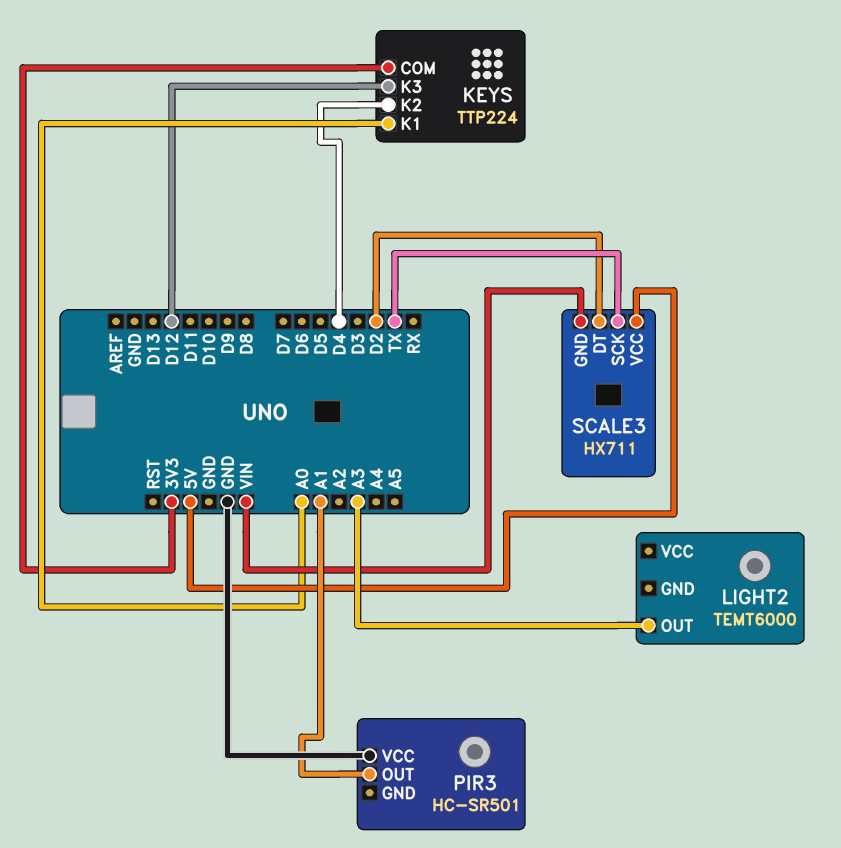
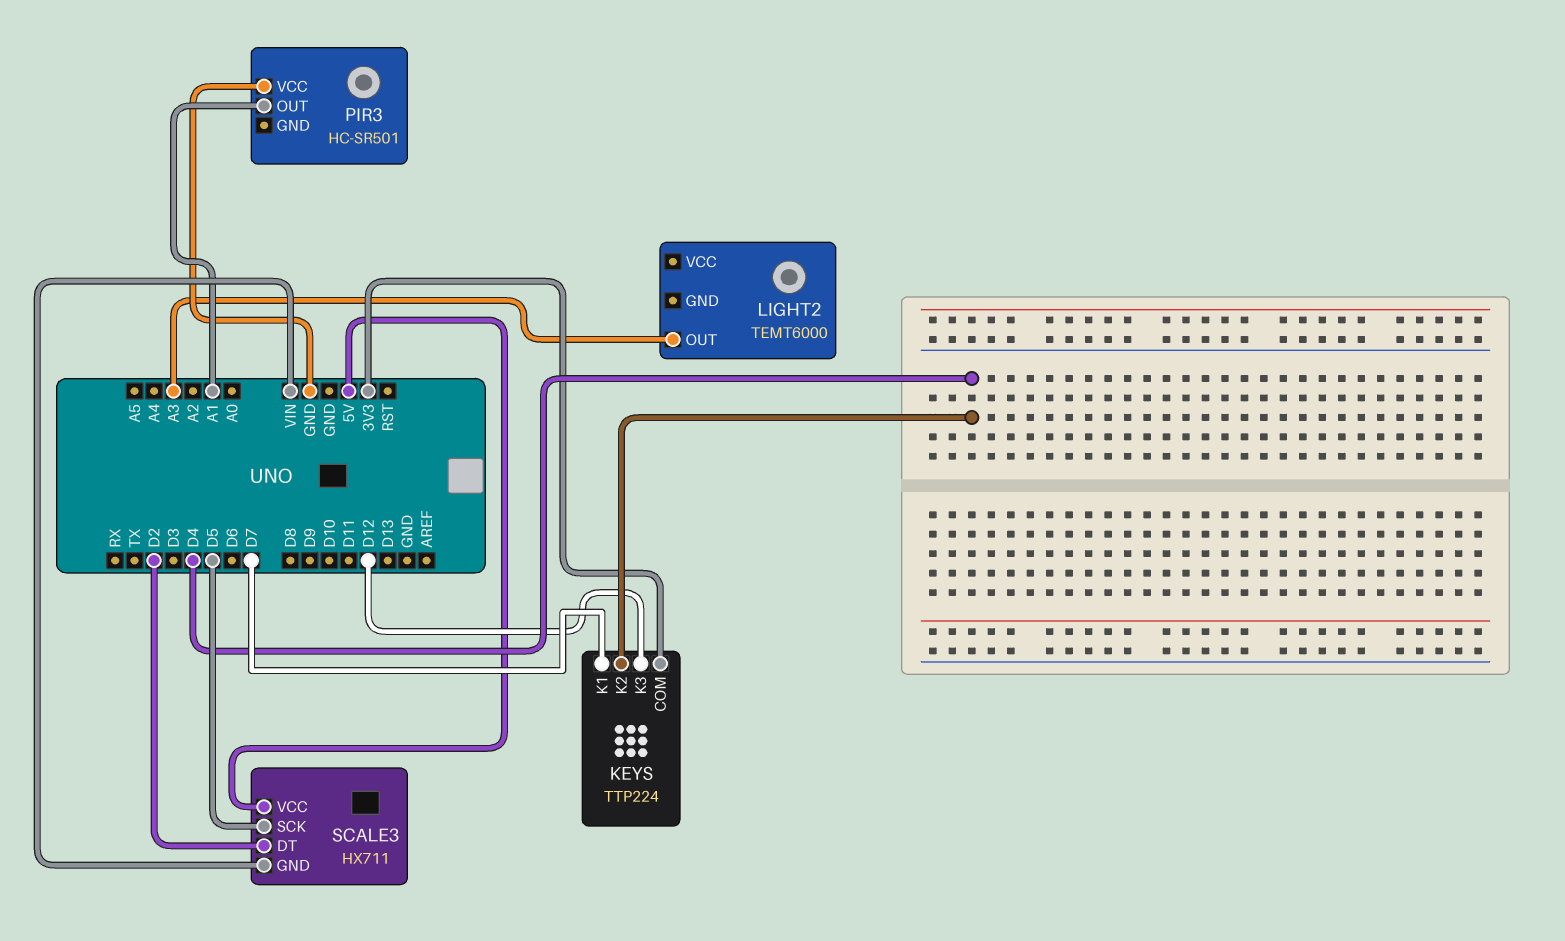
KEYS pin K1: A0 -> D7
SCALE3 pin SCK: TX -> D5

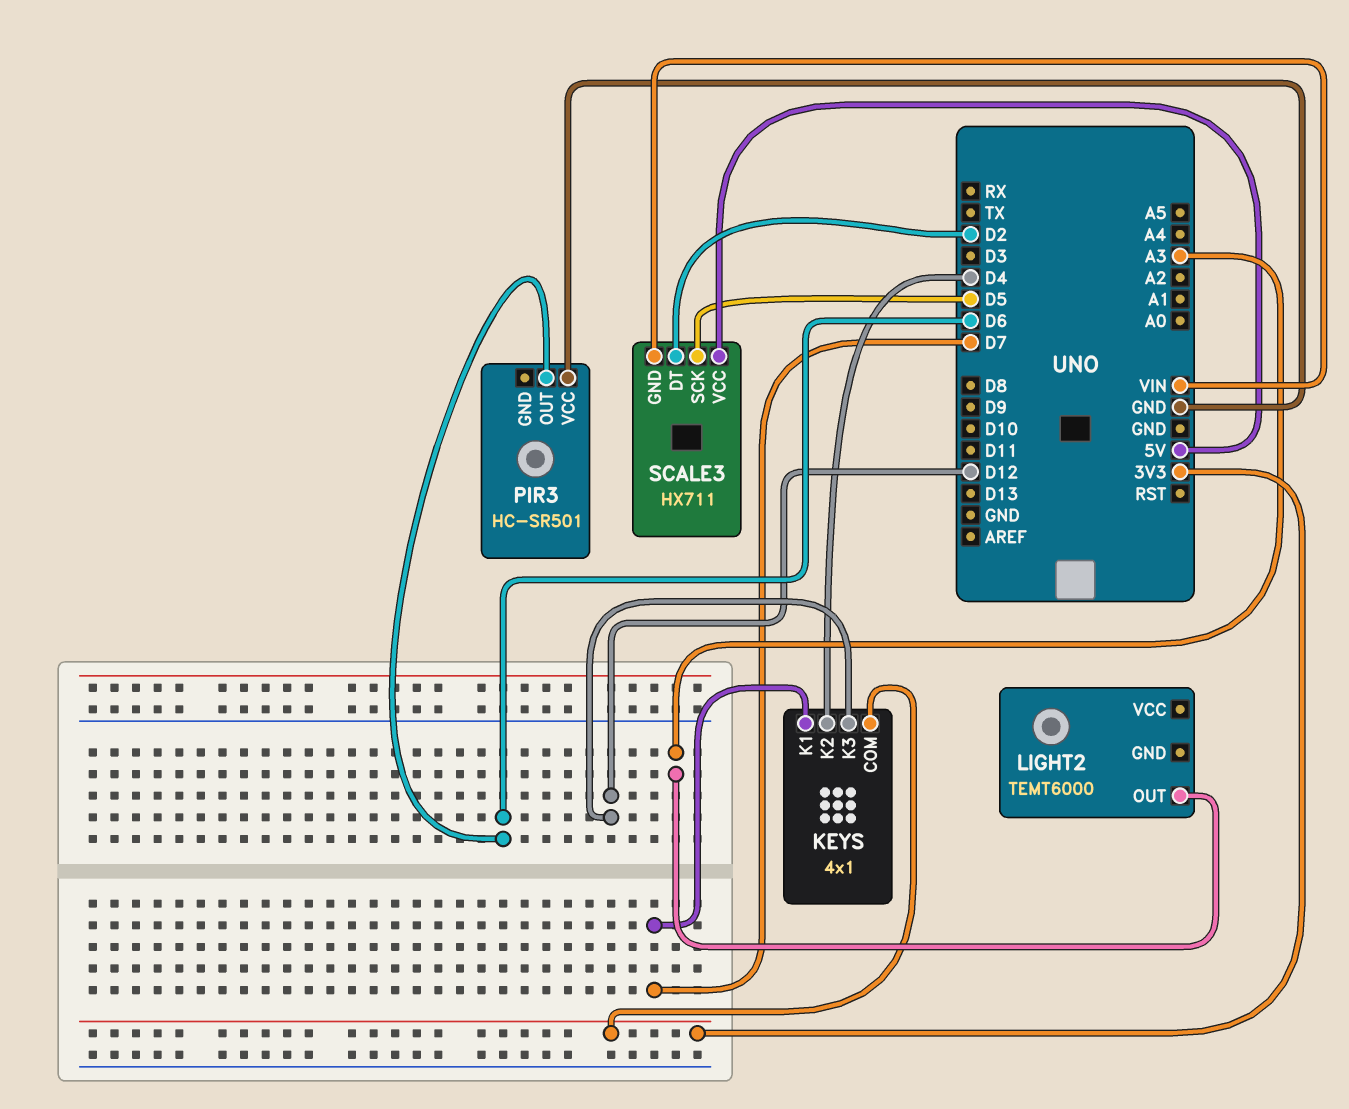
KEYS: TTP224 -> 4x1
PIR3 pin OUT: A1 -> D6

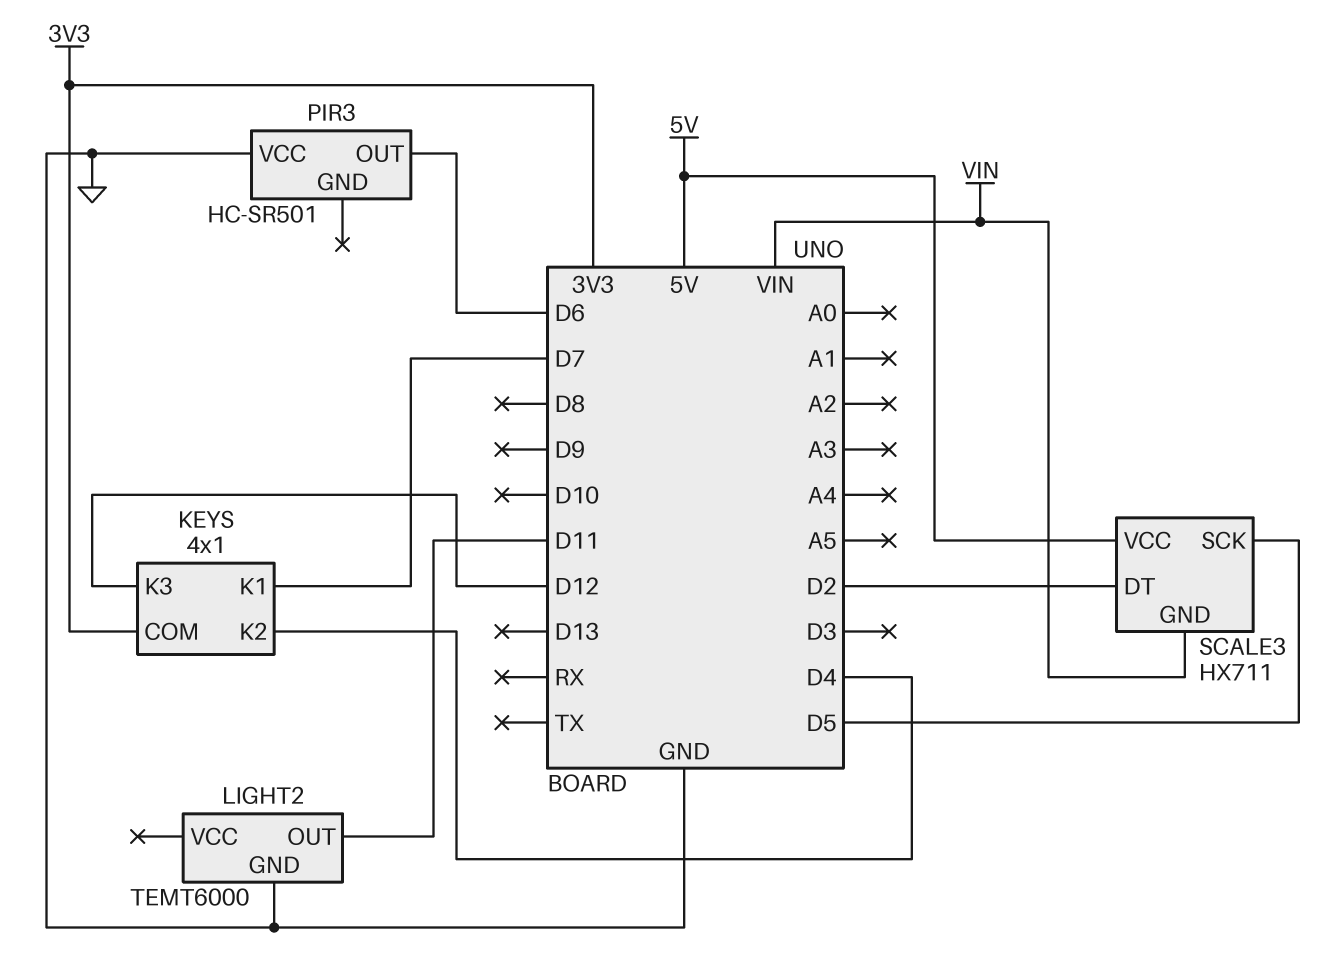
LIGHT2 pin GND: none -> GND
LIGHT2 pin OUT: A3 -> D11

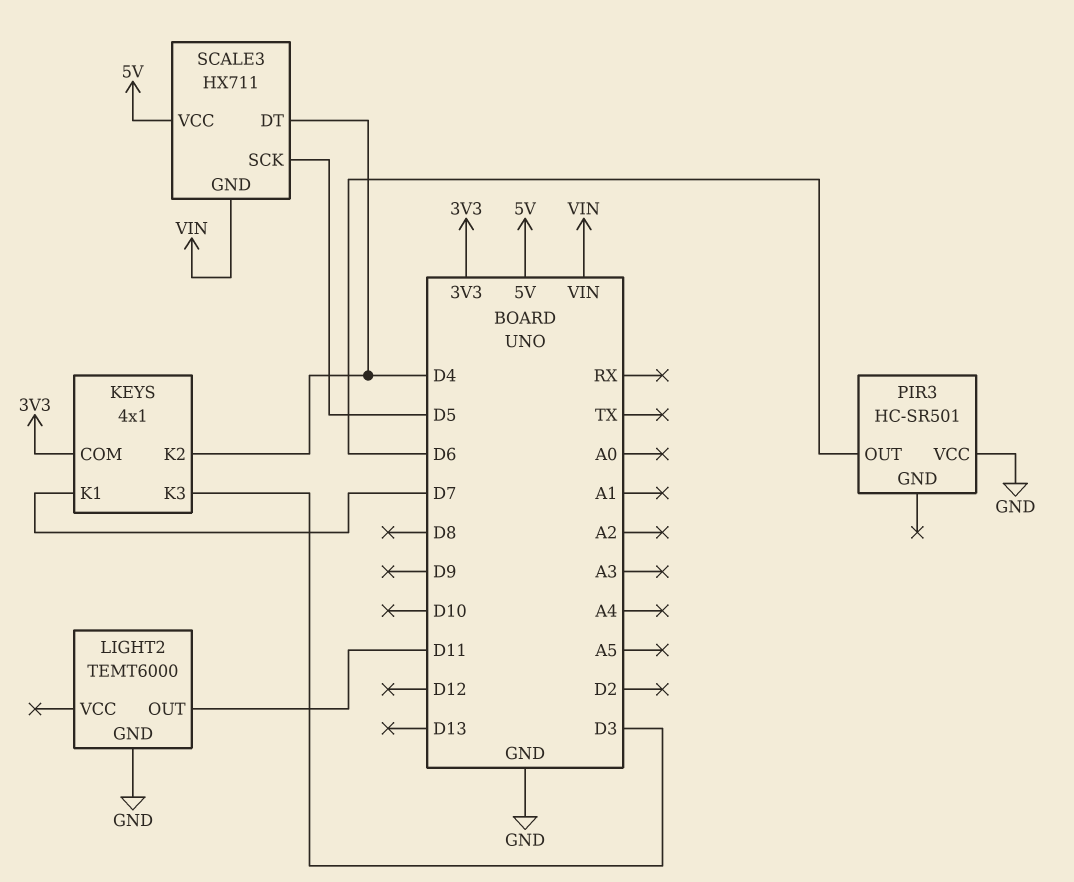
KEYS pin K3: D12 -> D3
SCALE3 pin DT: D2 -> D4

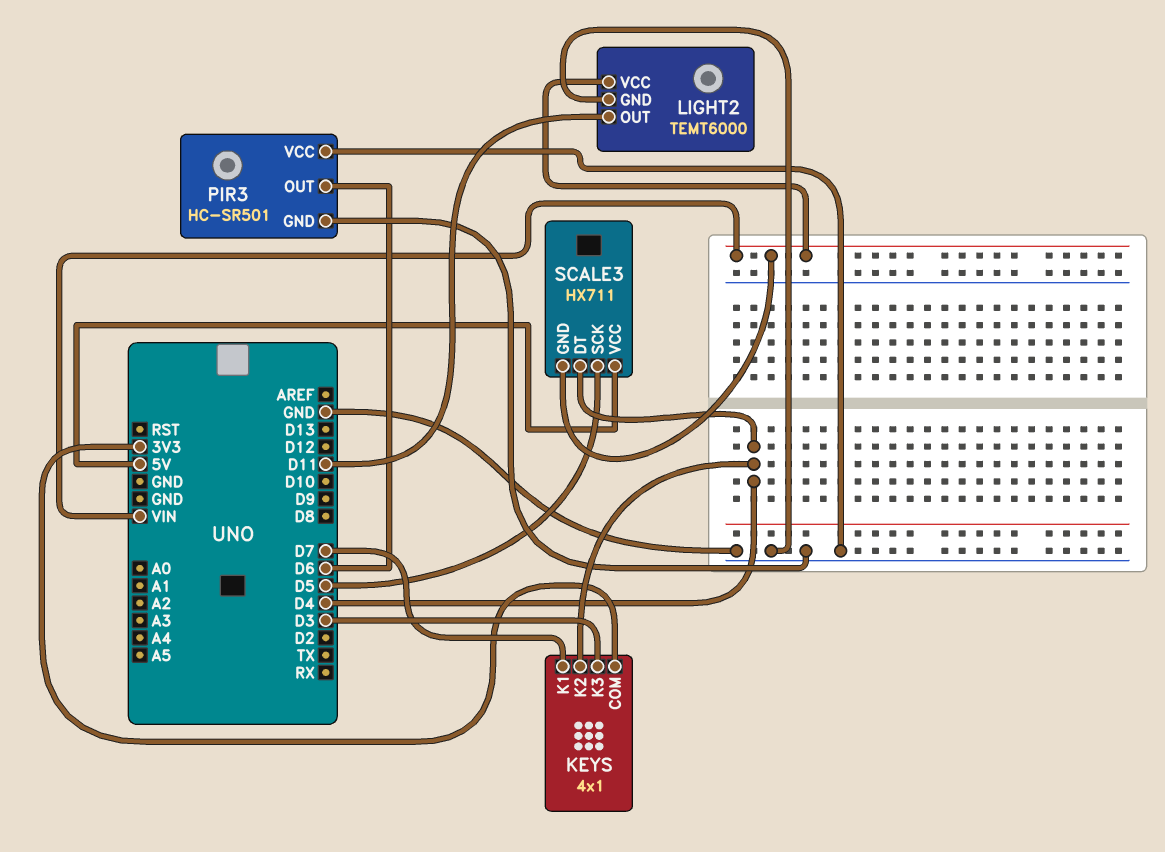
LIGHT2 pin VCC: none -> VIN
PIR3 pin GND: none -> GND

